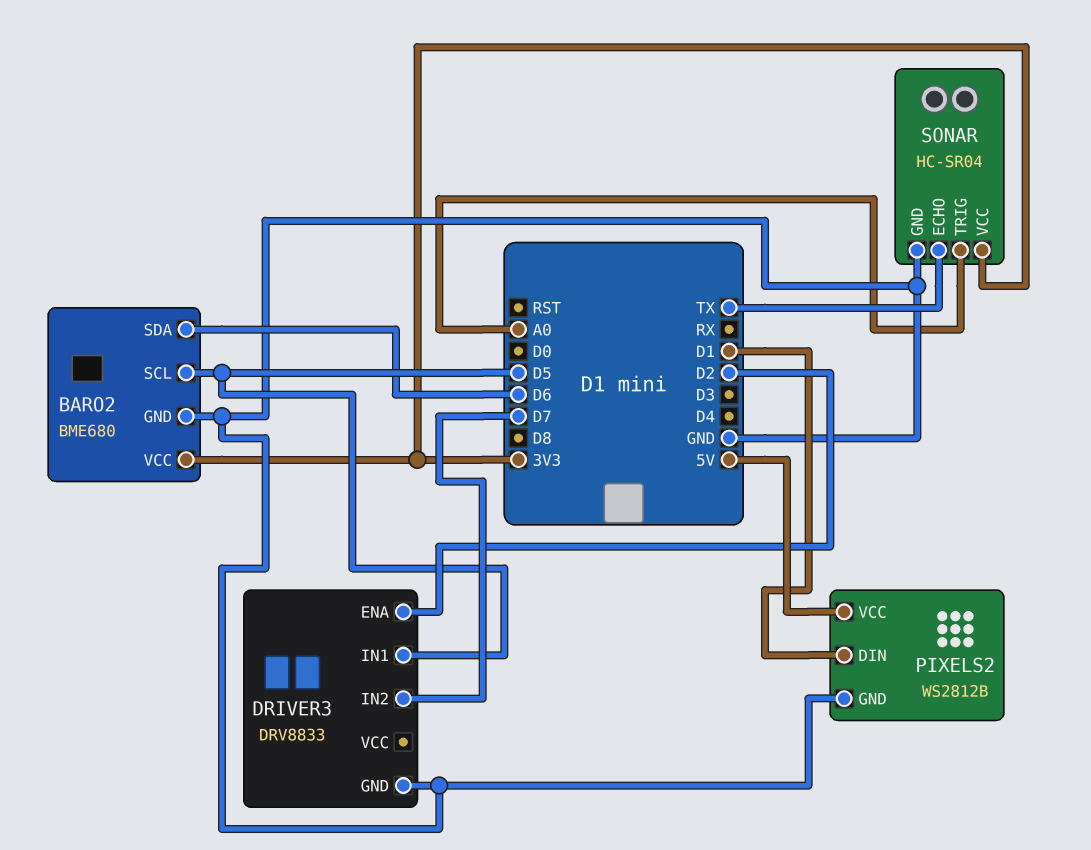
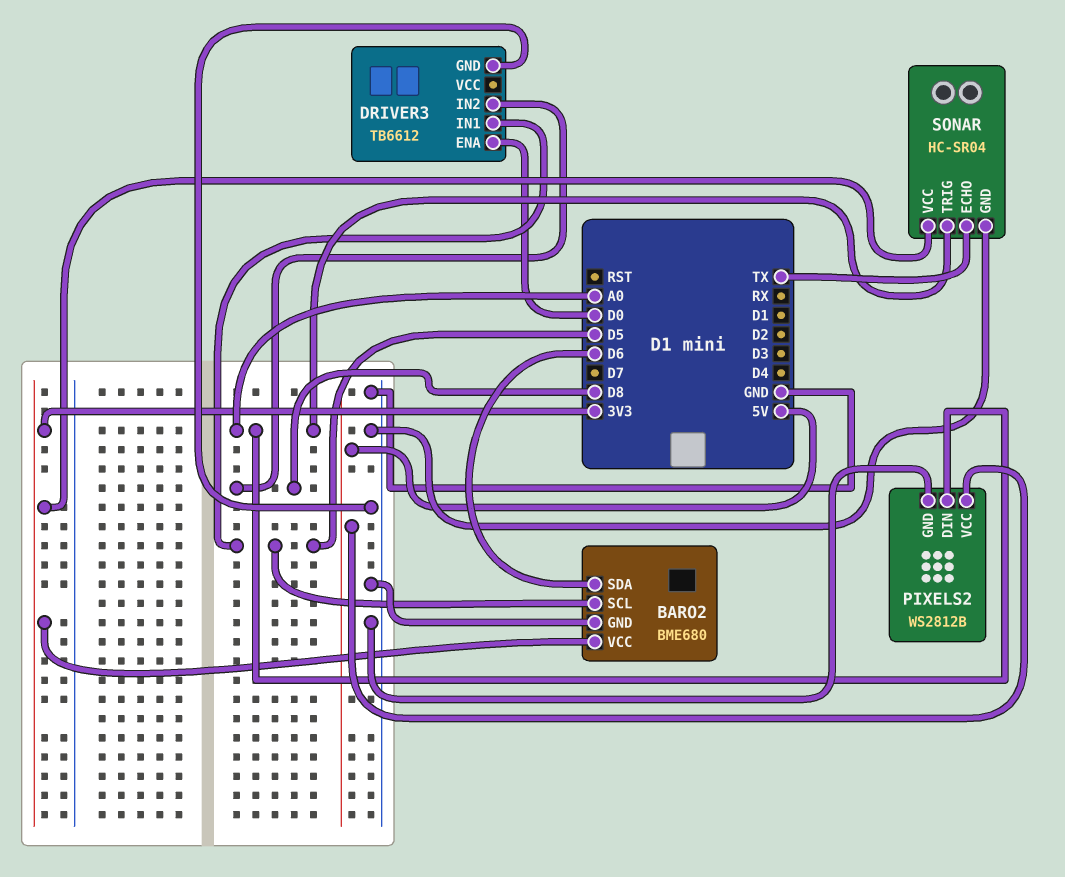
DRIVER3: DRV8833 -> TB6612
DRIVER3 pin ENA: D2 -> D0
DRIVER3 pin IN2: D7 -> D8
PIXELS2 pin DIN: D1 -> A0

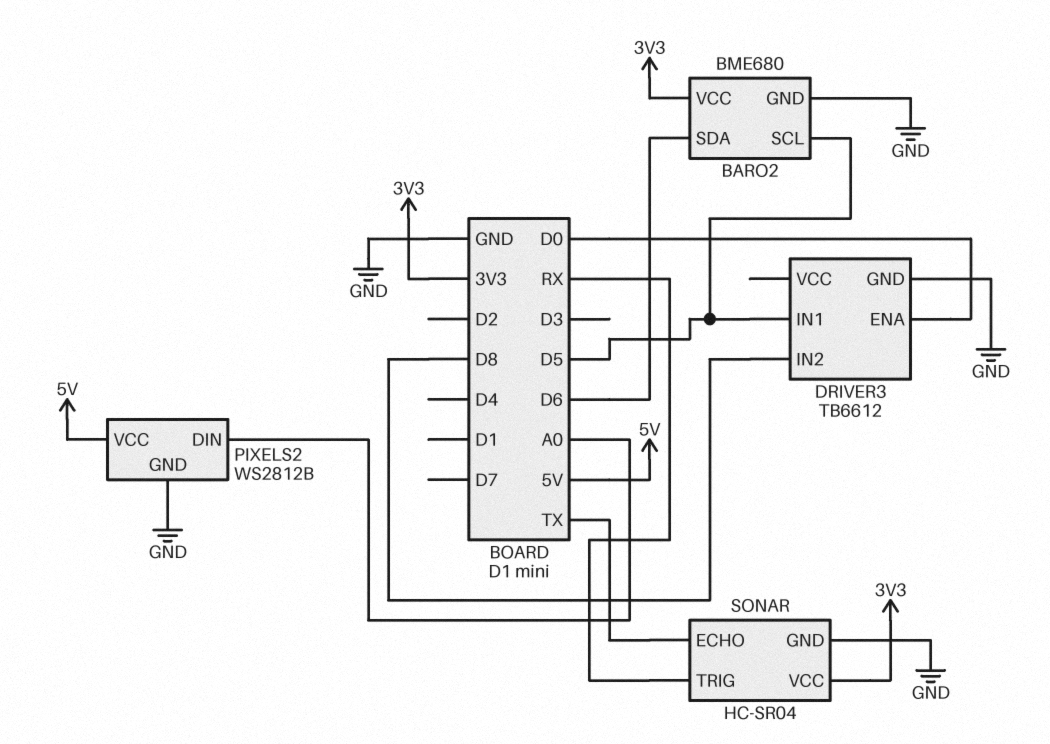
SONAR pin TRIG: A0 -> RX

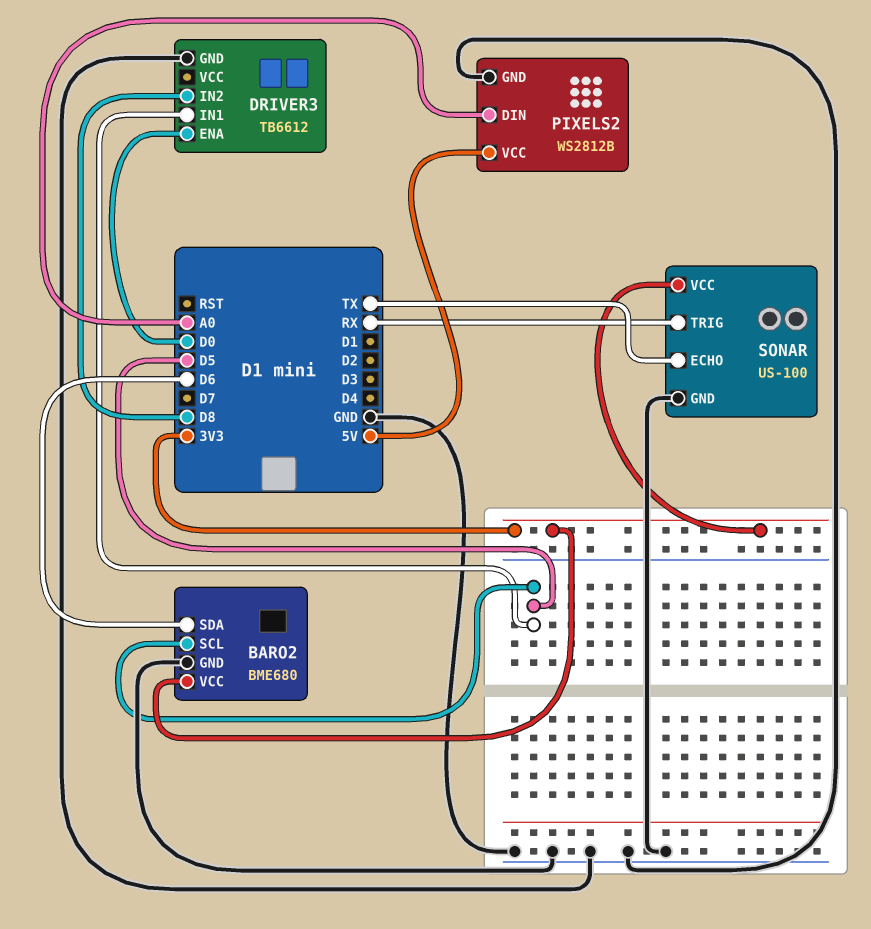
SONAR: HC-SR04 -> US-100

